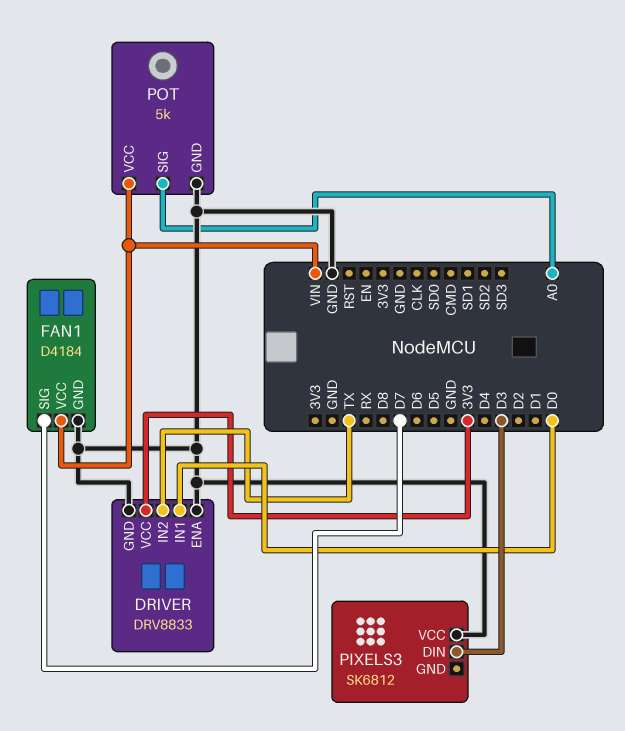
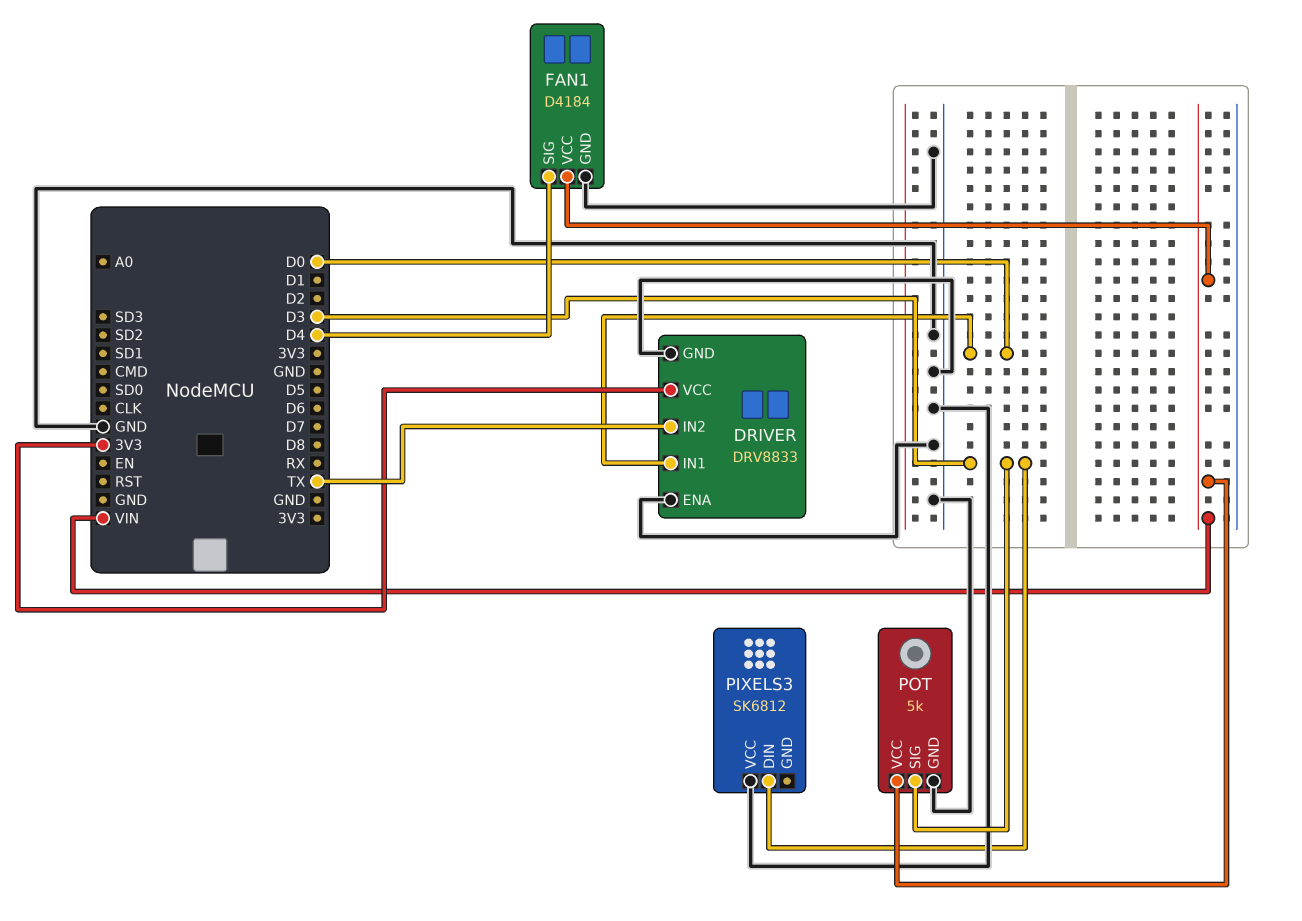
FAN1 pin SIG: D7 -> D4
POT pin SIG: A0 -> D3

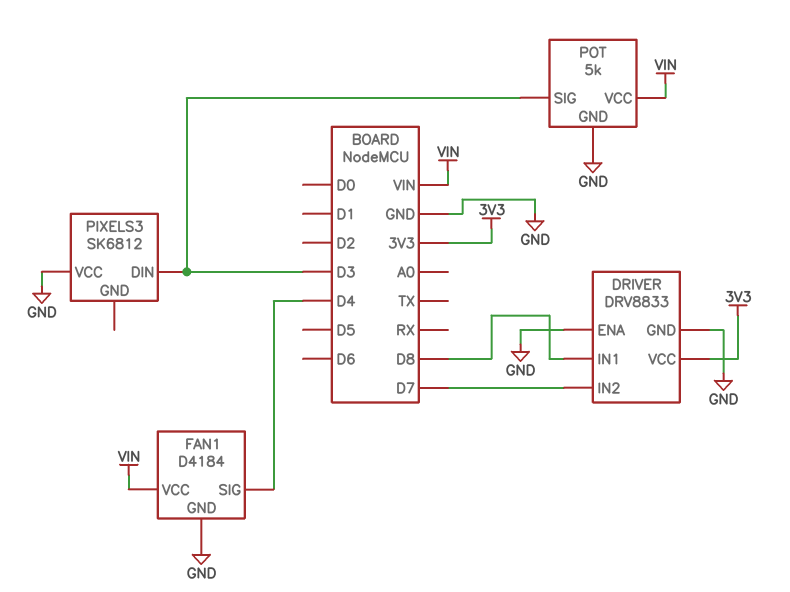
DRIVER pin IN1: D0 -> D8
DRIVER pin IN2: TX -> D7

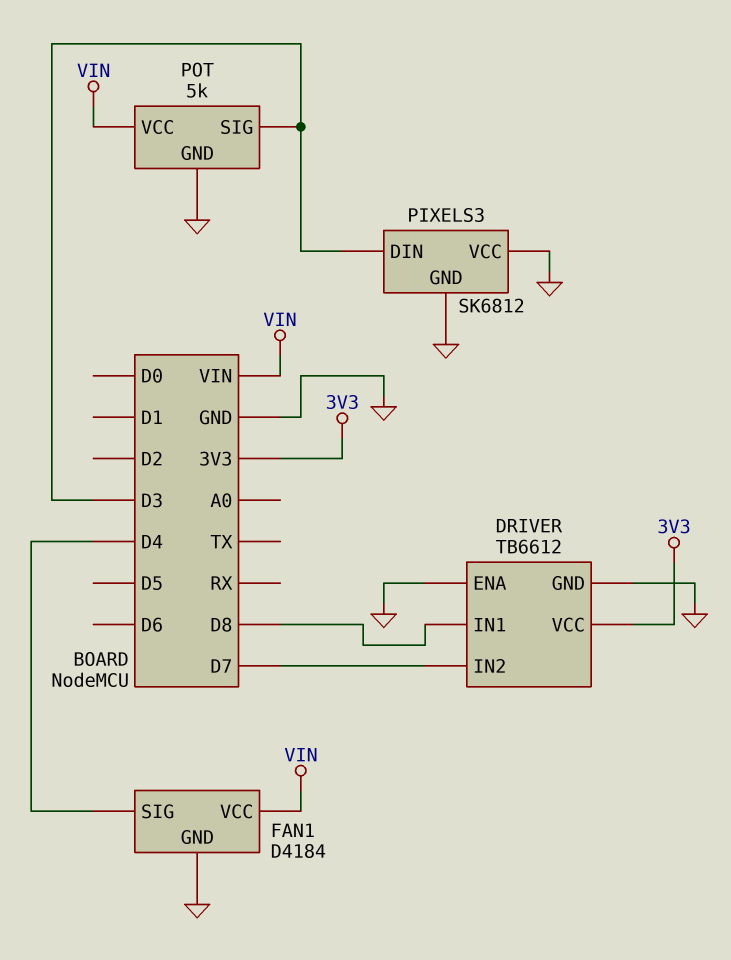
DRIVER: DRV8833 -> TB6612
PIXELS3 pin GND: none -> GND

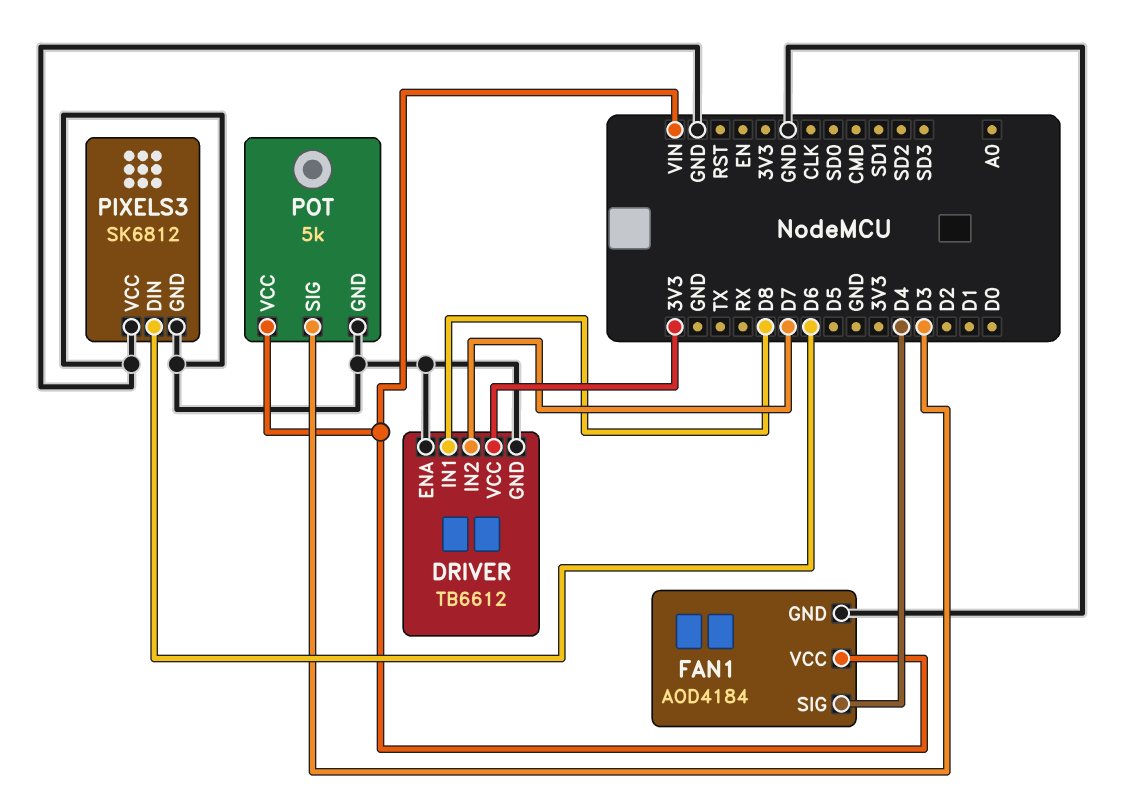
FAN1: D4184 -> AOD4184
PIXELS3 pin DIN: D3 -> D6

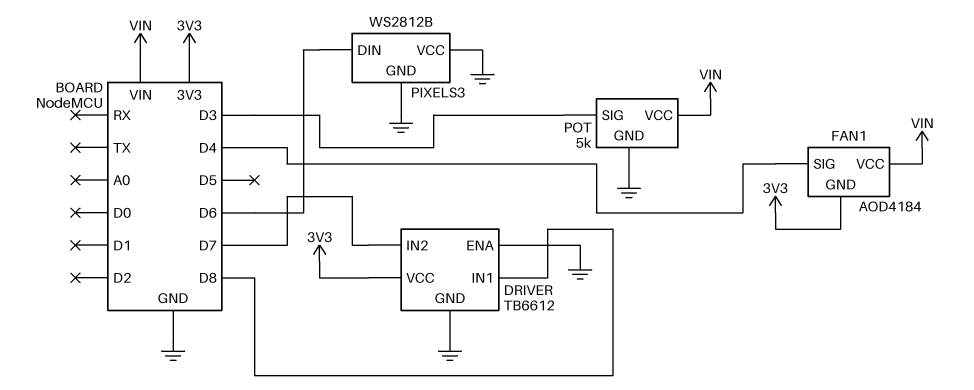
FAN1 pin GND: GND -> 3V3
PIXELS3: SK6812 -> WS2812B

